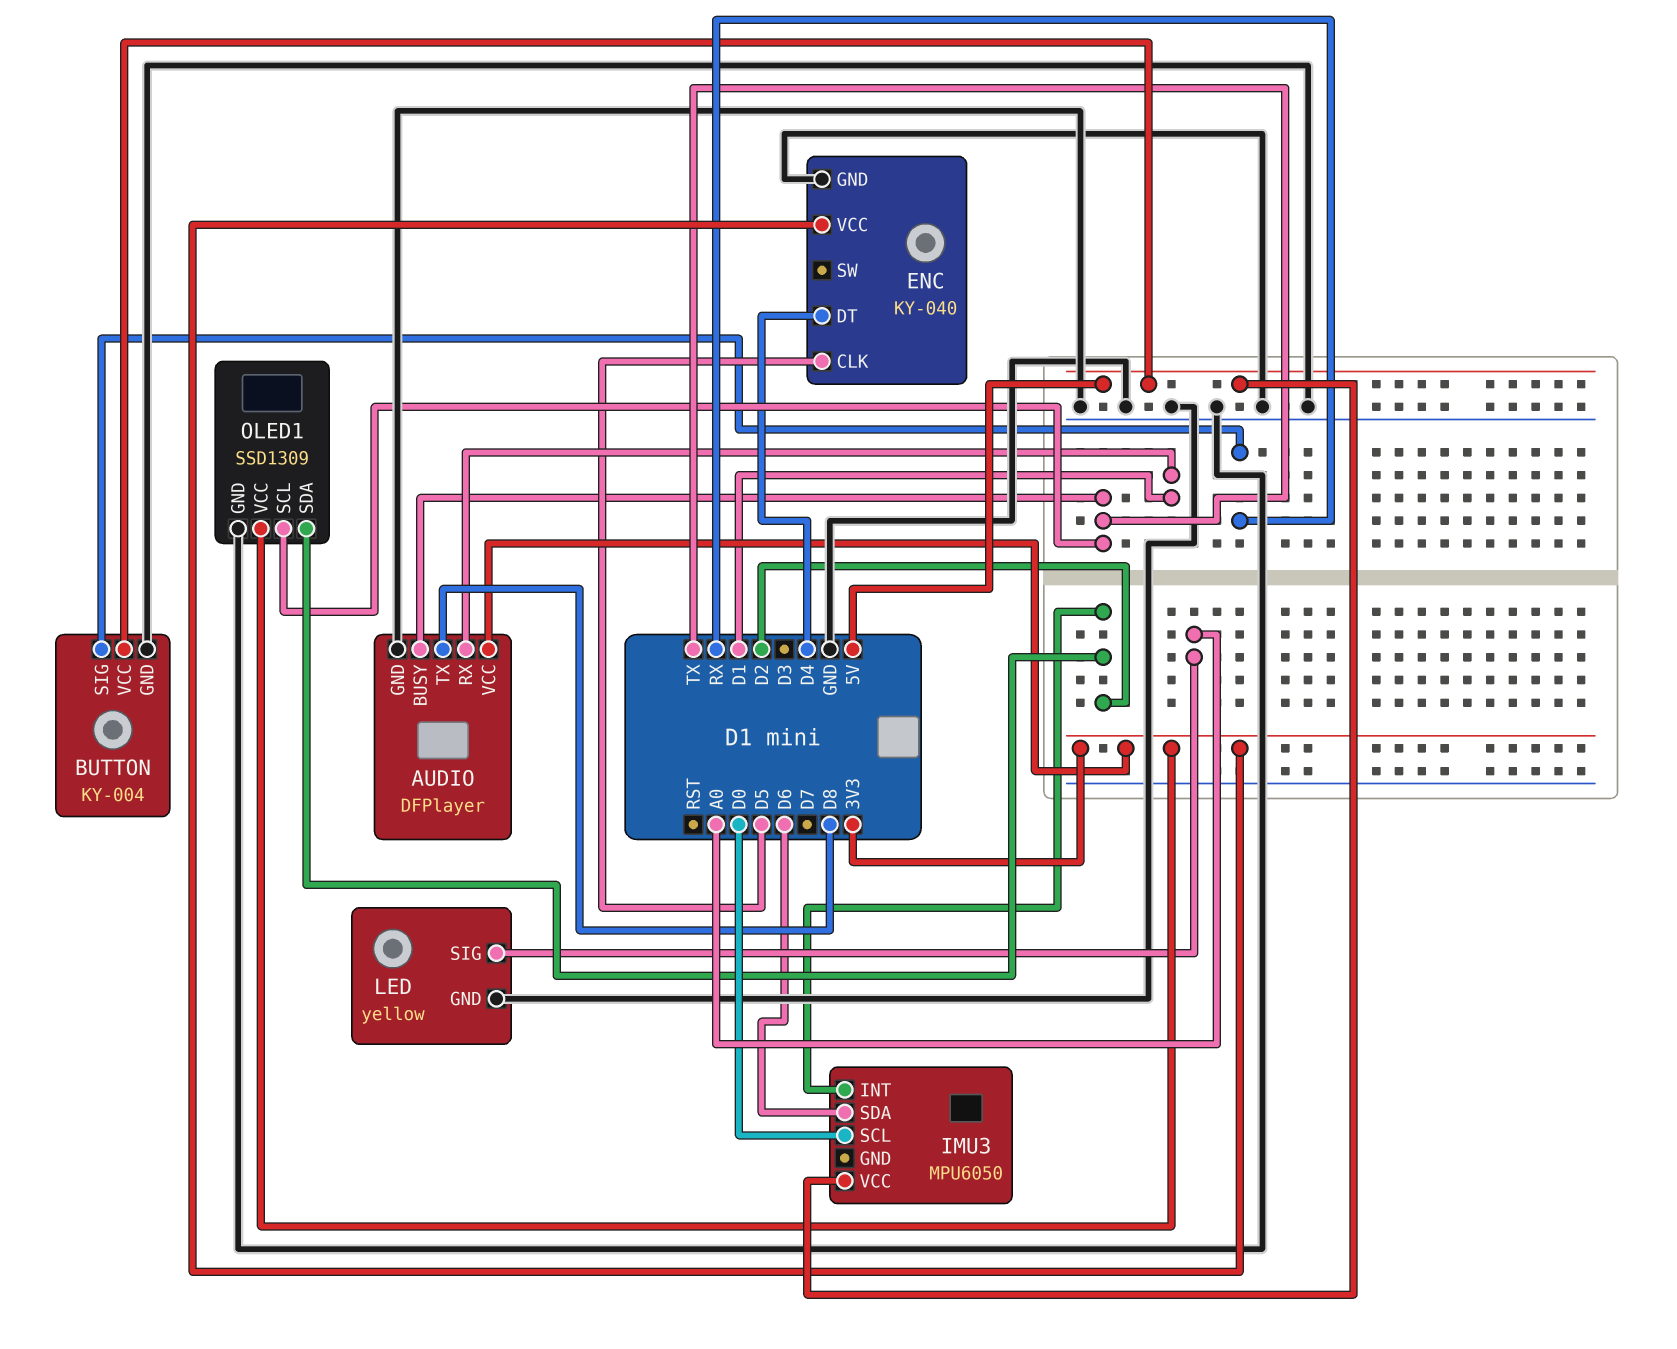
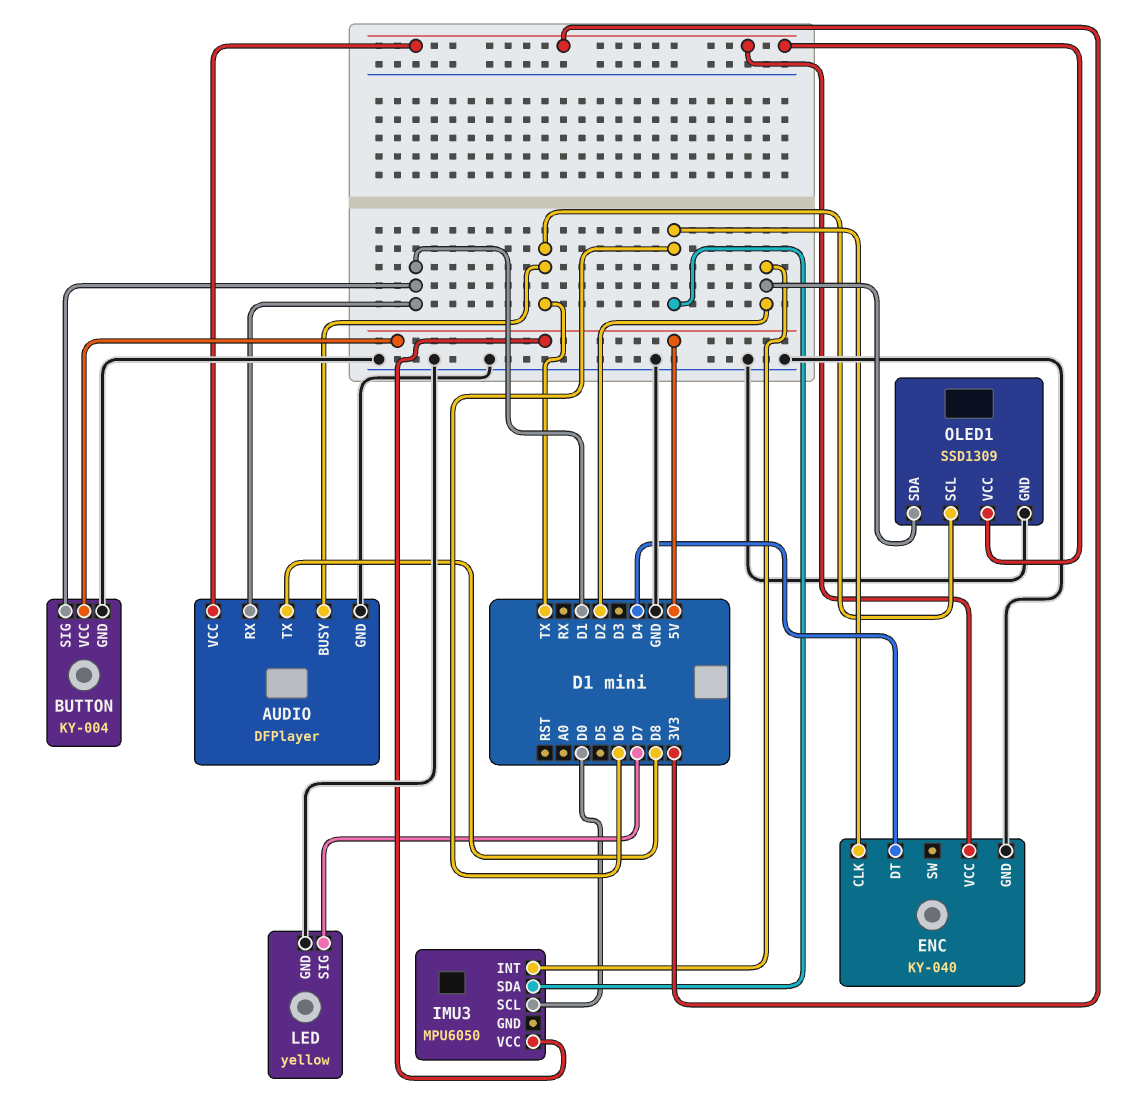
BUTTON pin SIG: RX -> D1
ENC pin CLK: D5 -> D6
LED pin SIG: A0 -> D7

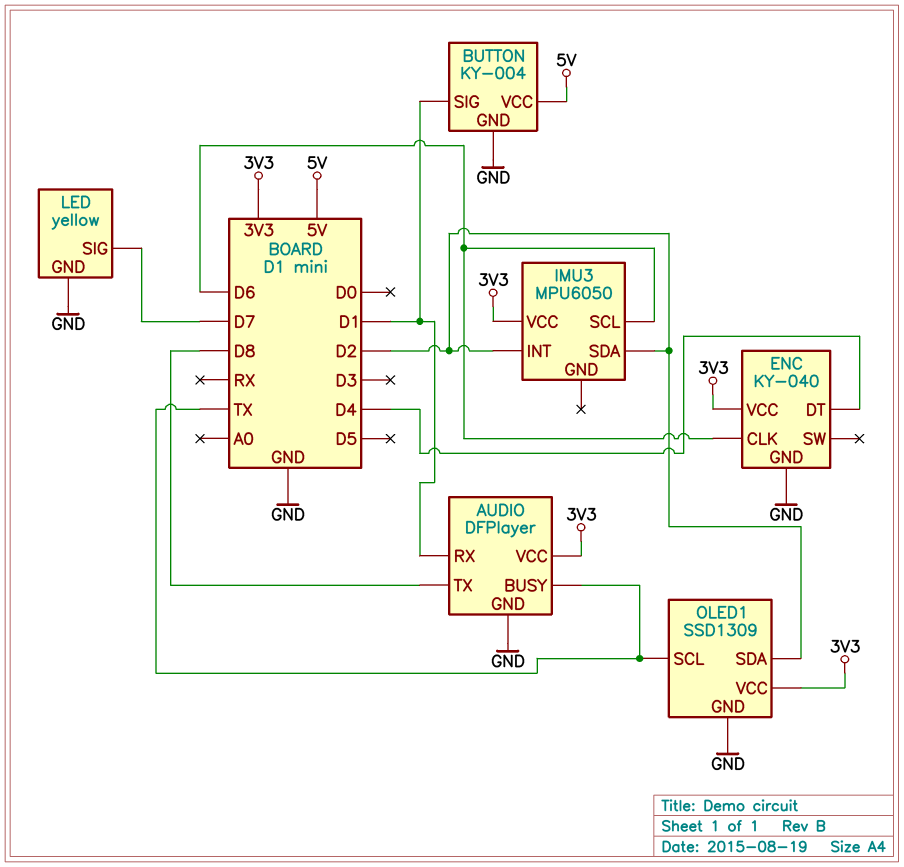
IMU3 pin SCL: D0 -> D6
IMU3 pin SDA: D6 -> D2
IMU3 pin VCC: 5V -> 3V3

